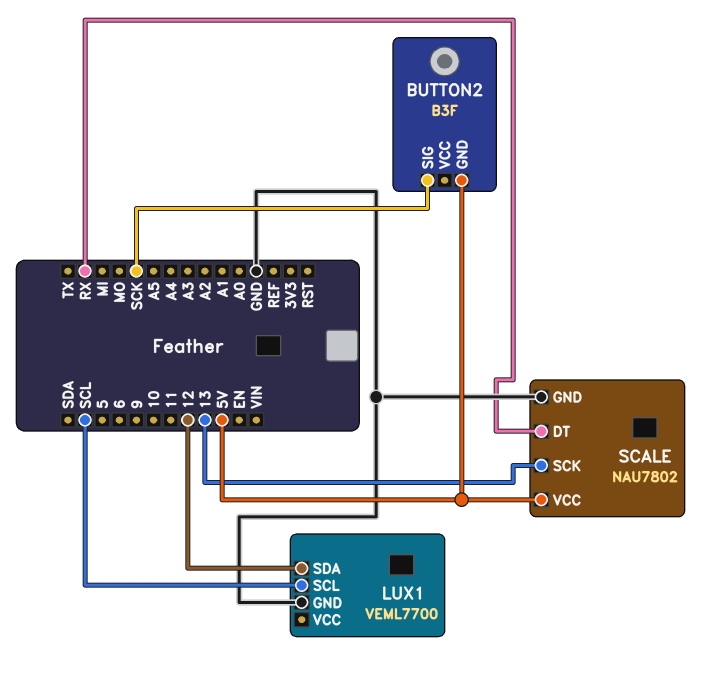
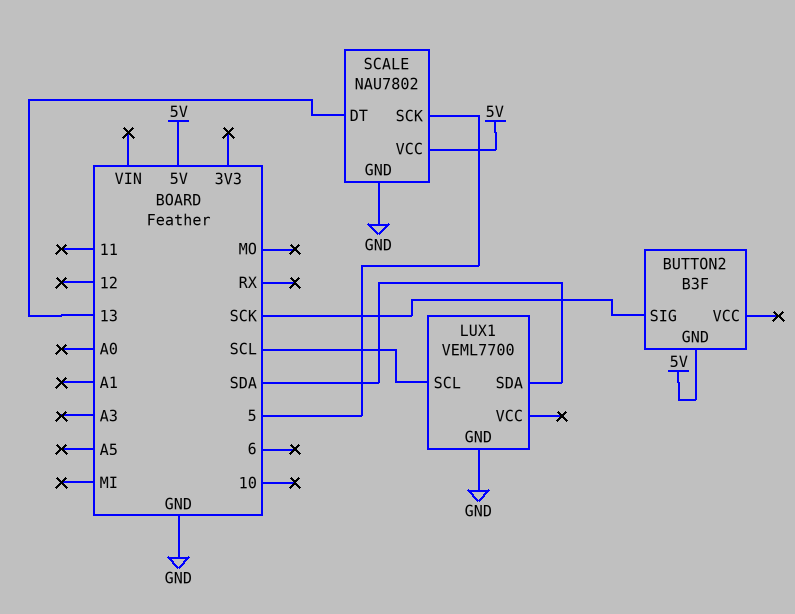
LUX1 pin SDA: 12 -> SDA
SCALE pin DT: RX -> 13
SCALE pin SCK: 13 -> 5

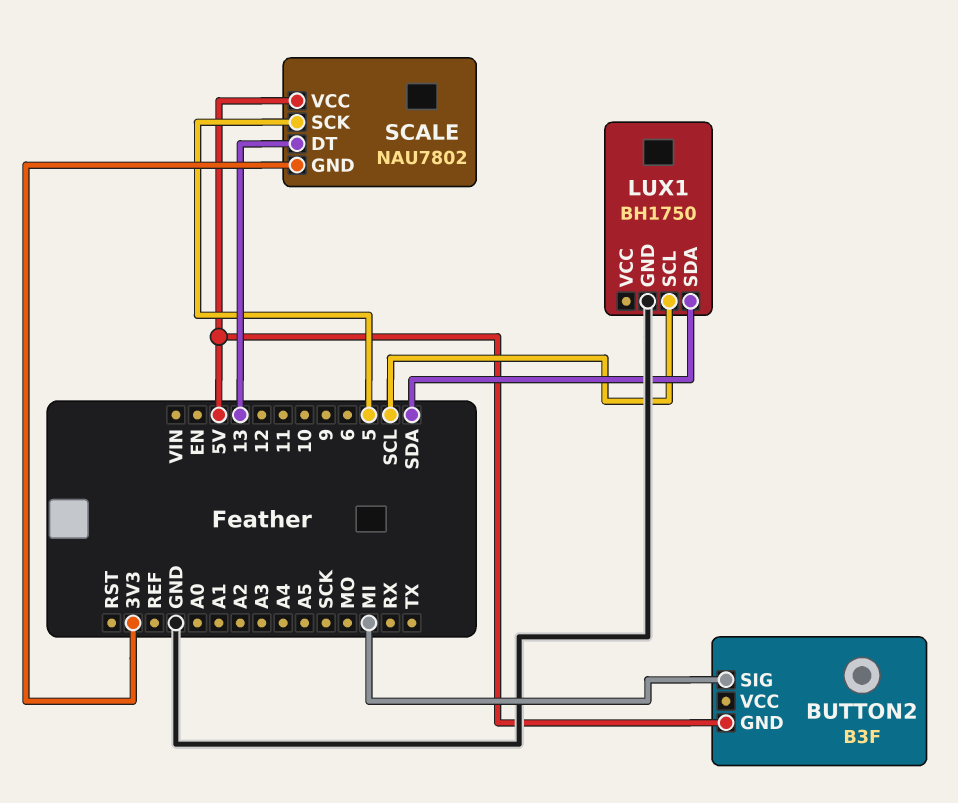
BUTTON2 pin SIG: SCK -> MI
LUX1: VEML7700 -> BH1750
SCALE pin GND: GND -> 3V3

